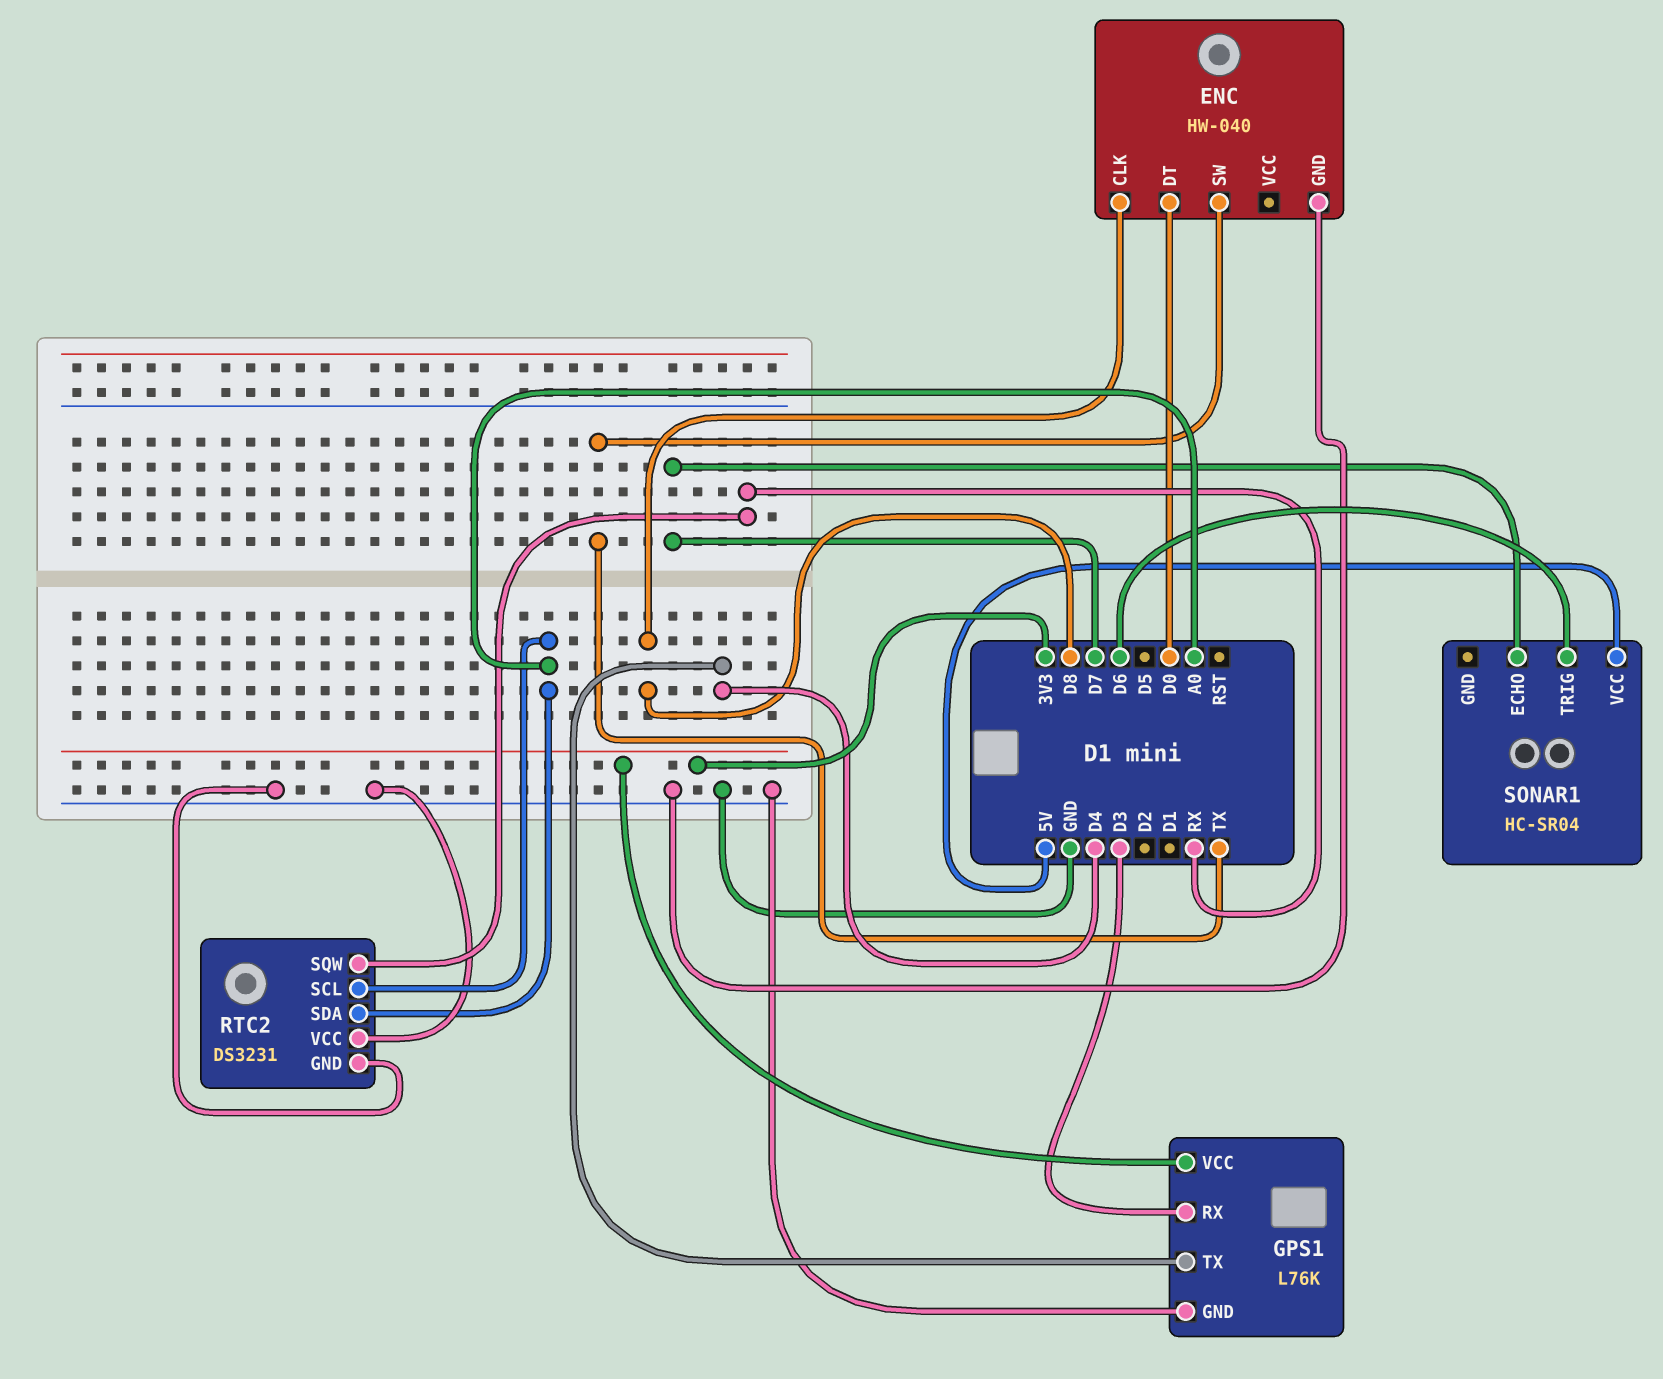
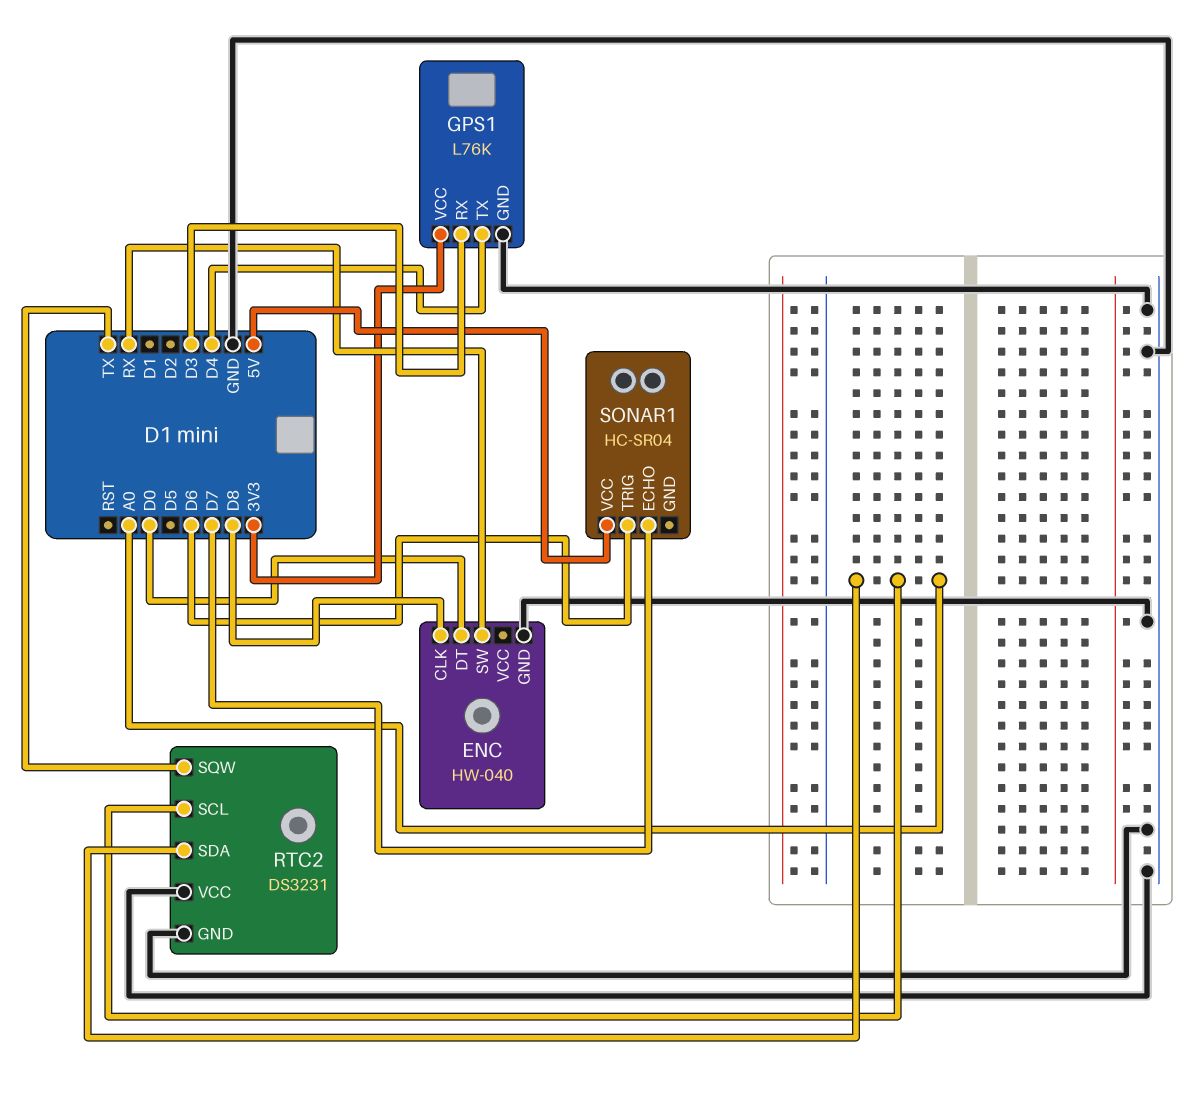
ENC pin SW: TX -> RX
RTC2 pin SQW: RX -> TX

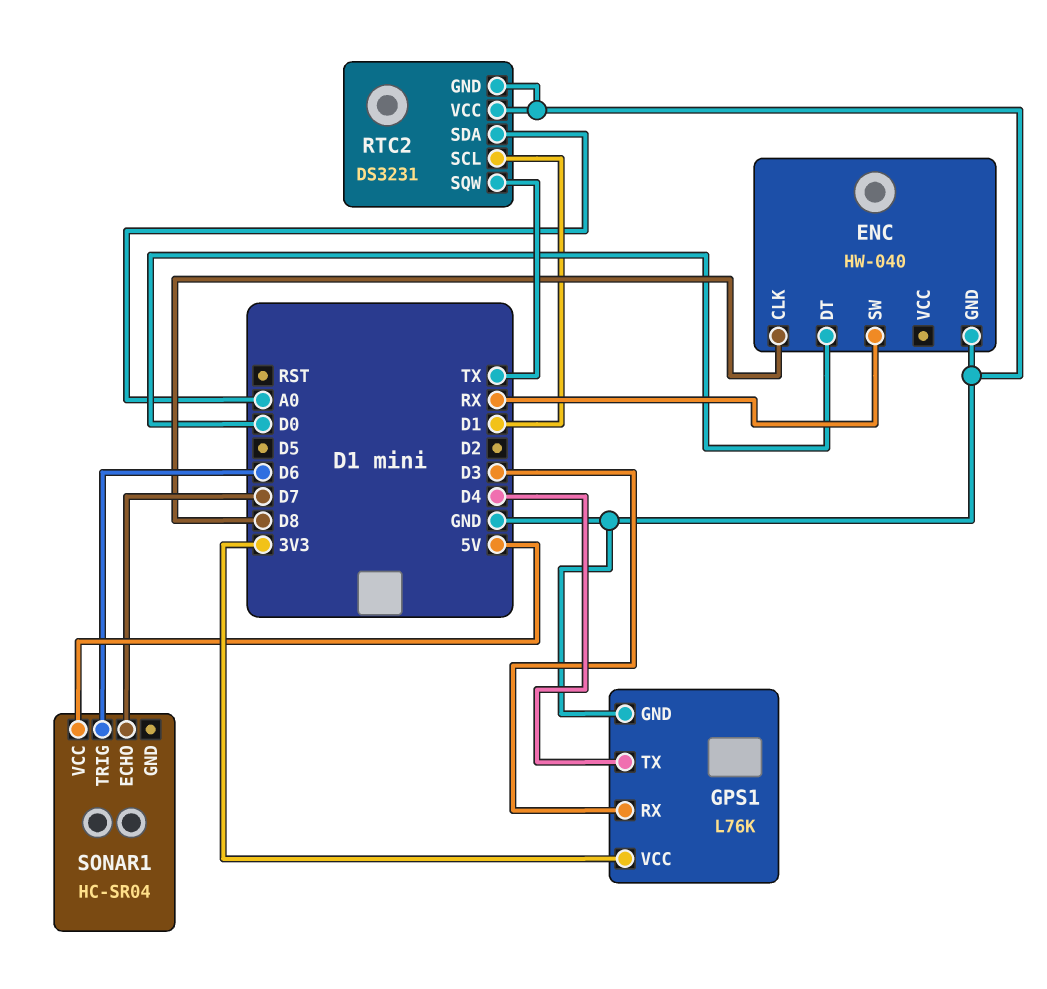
RTC2 pin SCL: A0 -> D1

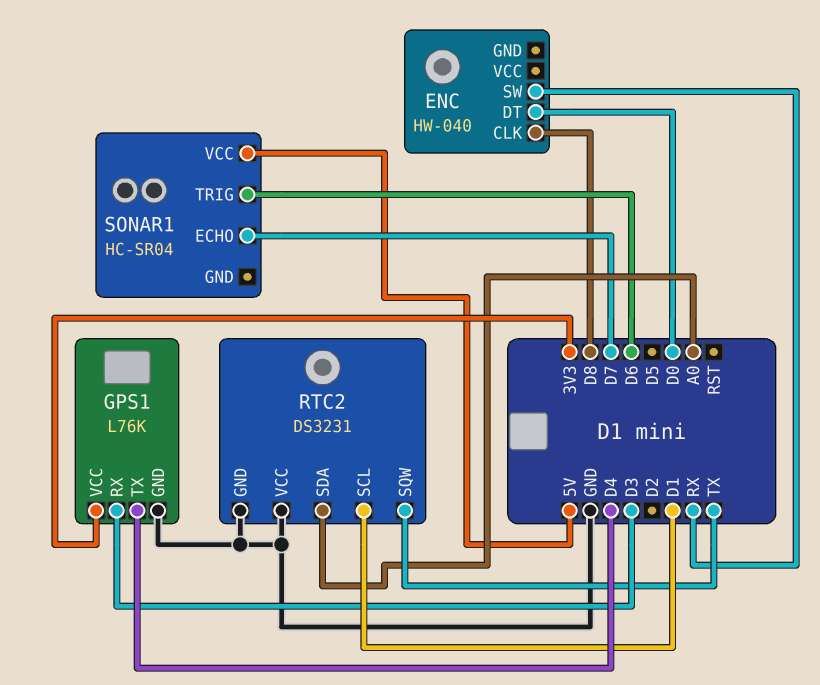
ENC pin GND: GND -> none

